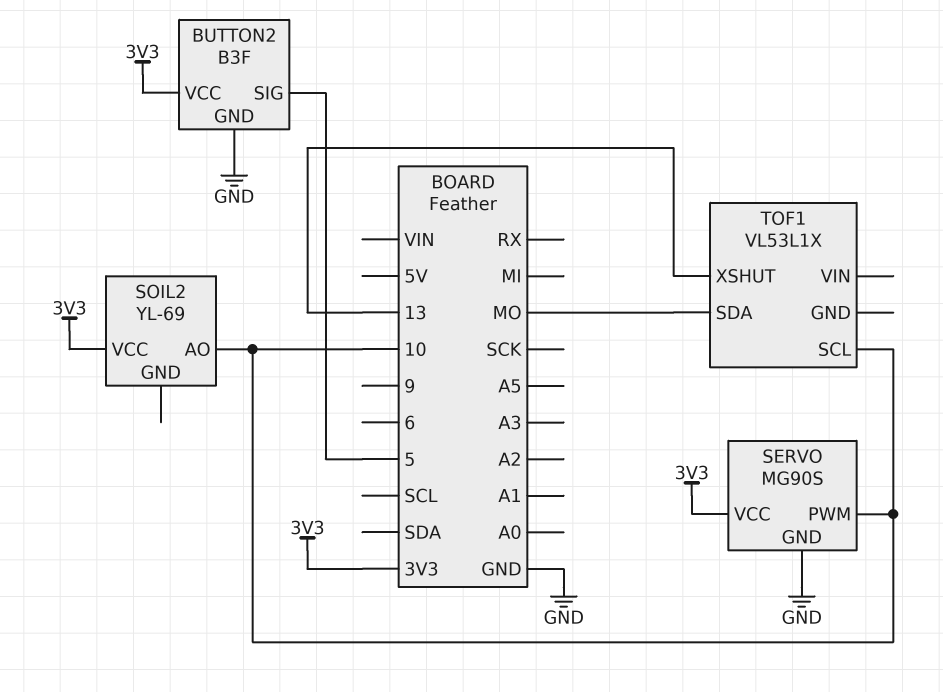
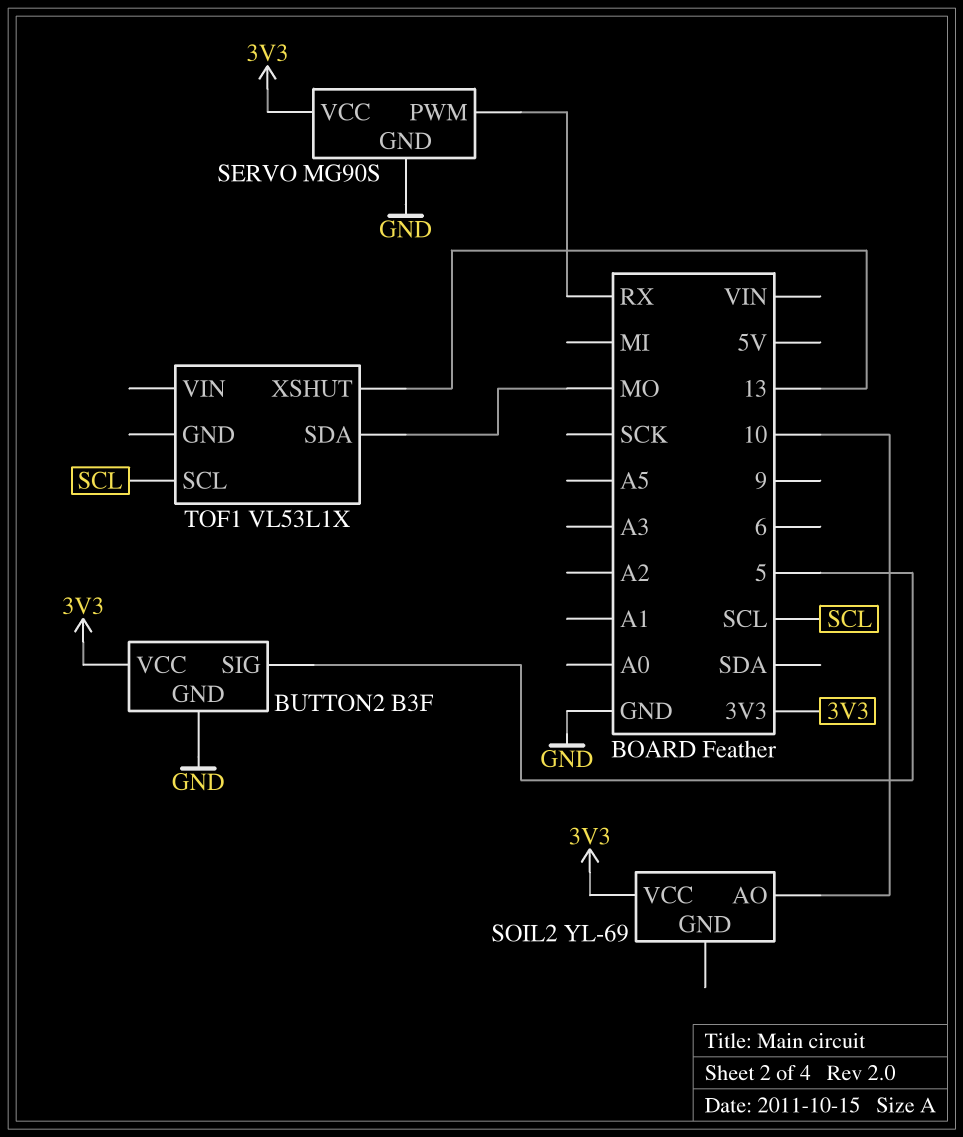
SERVO pin PWM: 10 -> RX
TOF1 pin SCL: 10 -> SCL

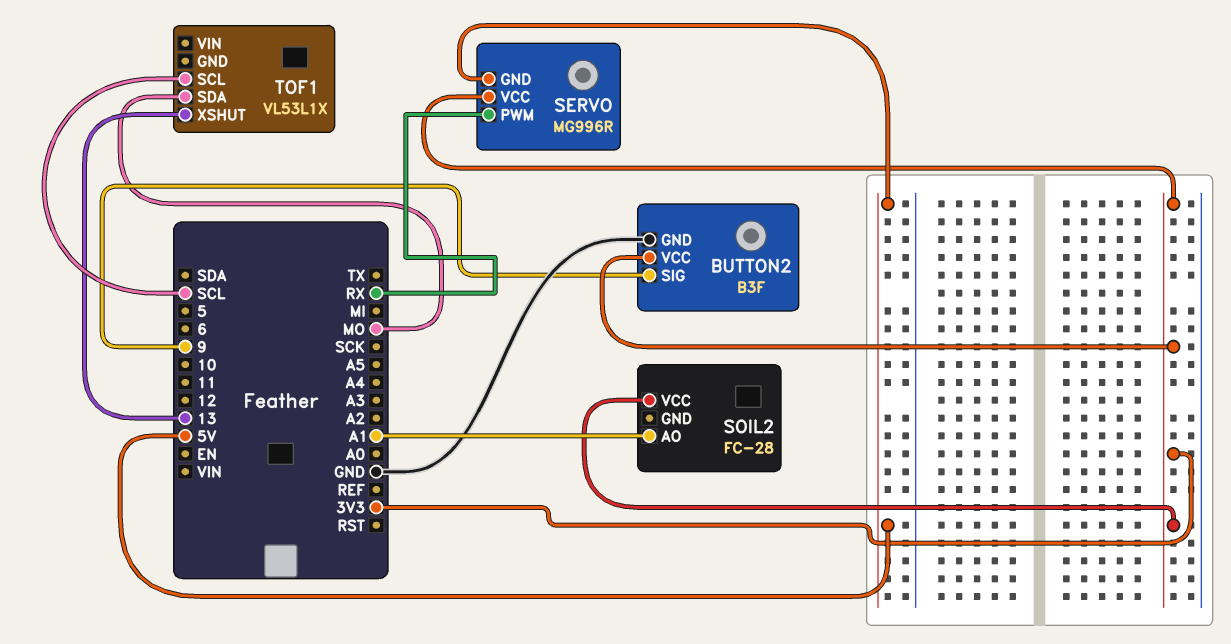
BUTTON2 pin SIG: 5 -> 9
SERVO: MG90S -> MG996R
SERVO pin GND: GND -> 5V
SOIL2: YL-69 -> FC-28
SOIL2 pin AO: 10 -> A1

